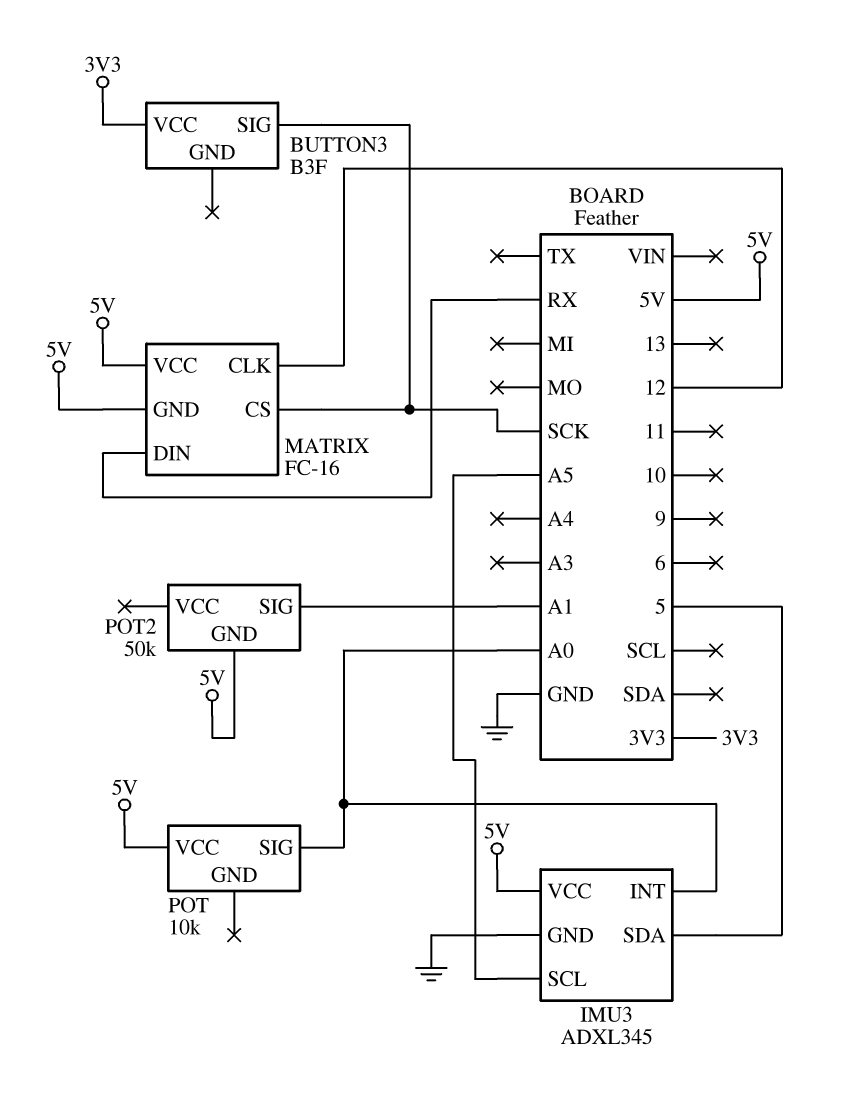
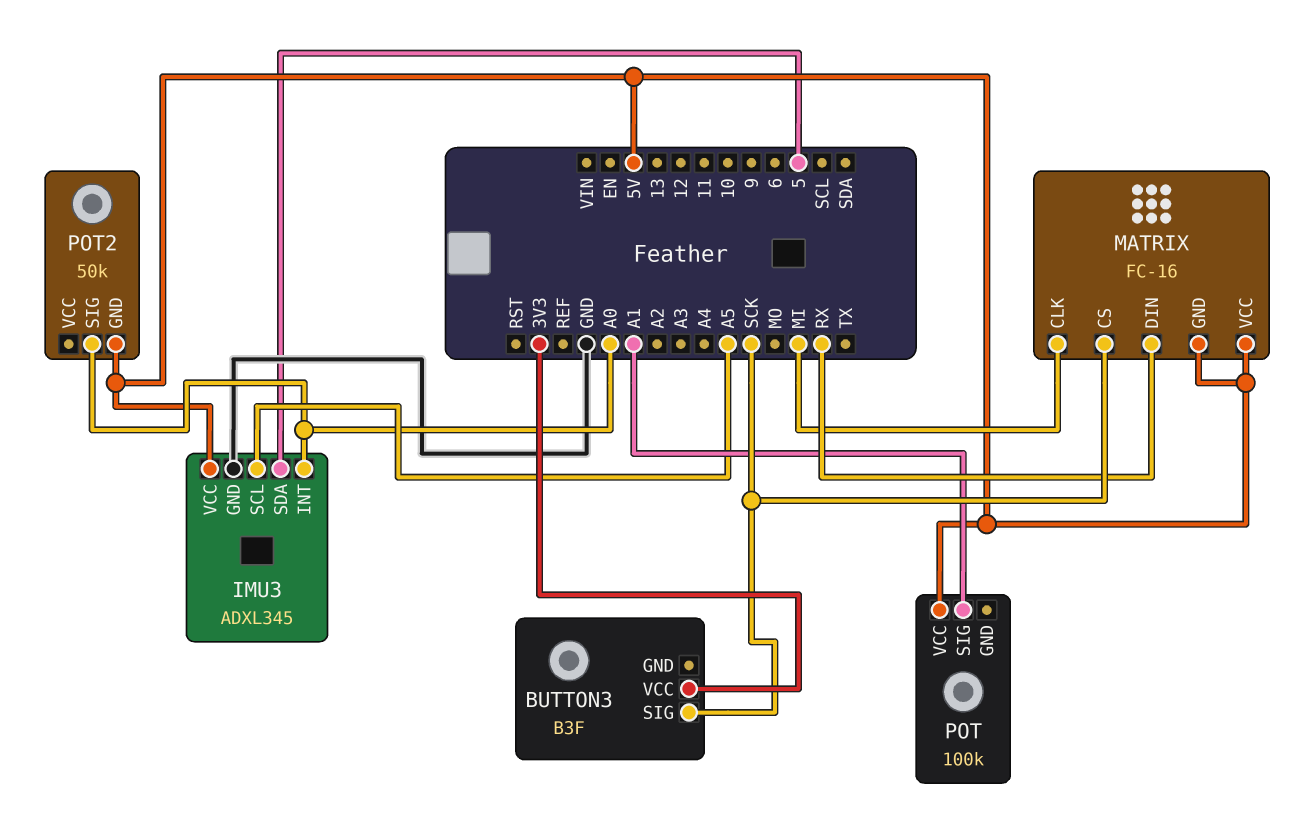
MATRIX pin CLK: 12 -> MI
POT: 10k -> 100k
POT pin SIG: A0 -> A1
POT2 pin SIG: A1 -> A0

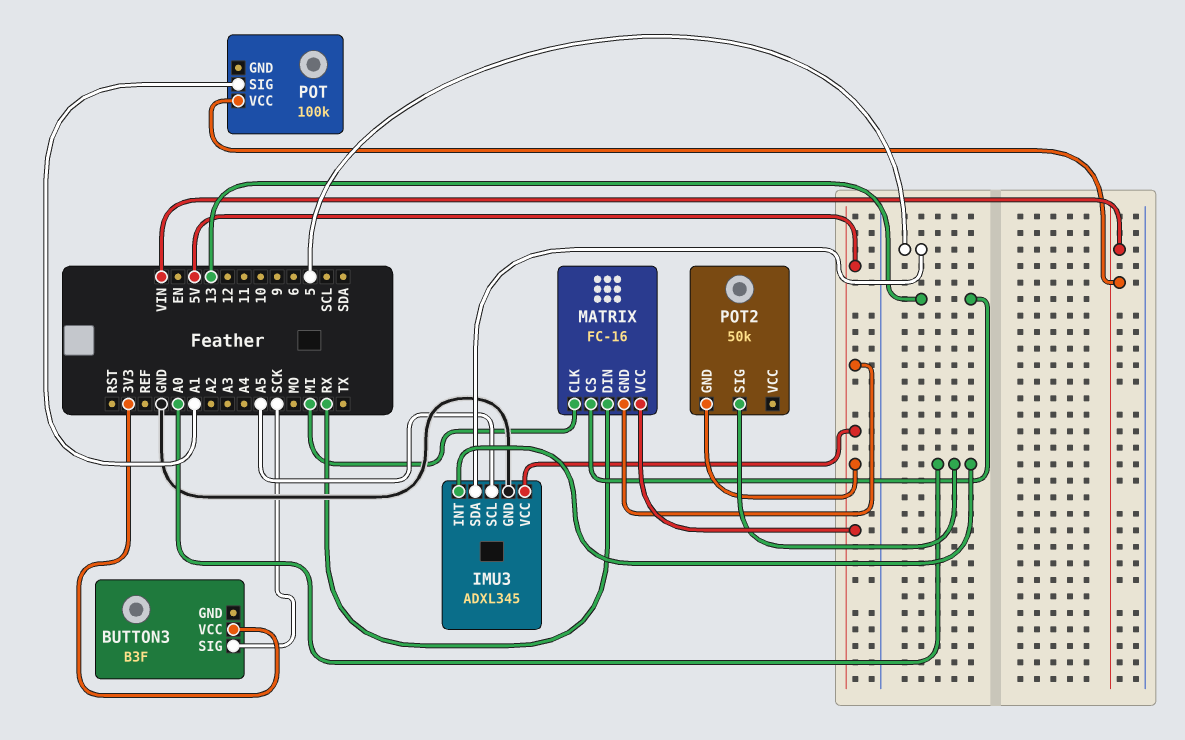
MATRIX pin CS: SCK -> 13
POT pin VCC: 5V -> VIN

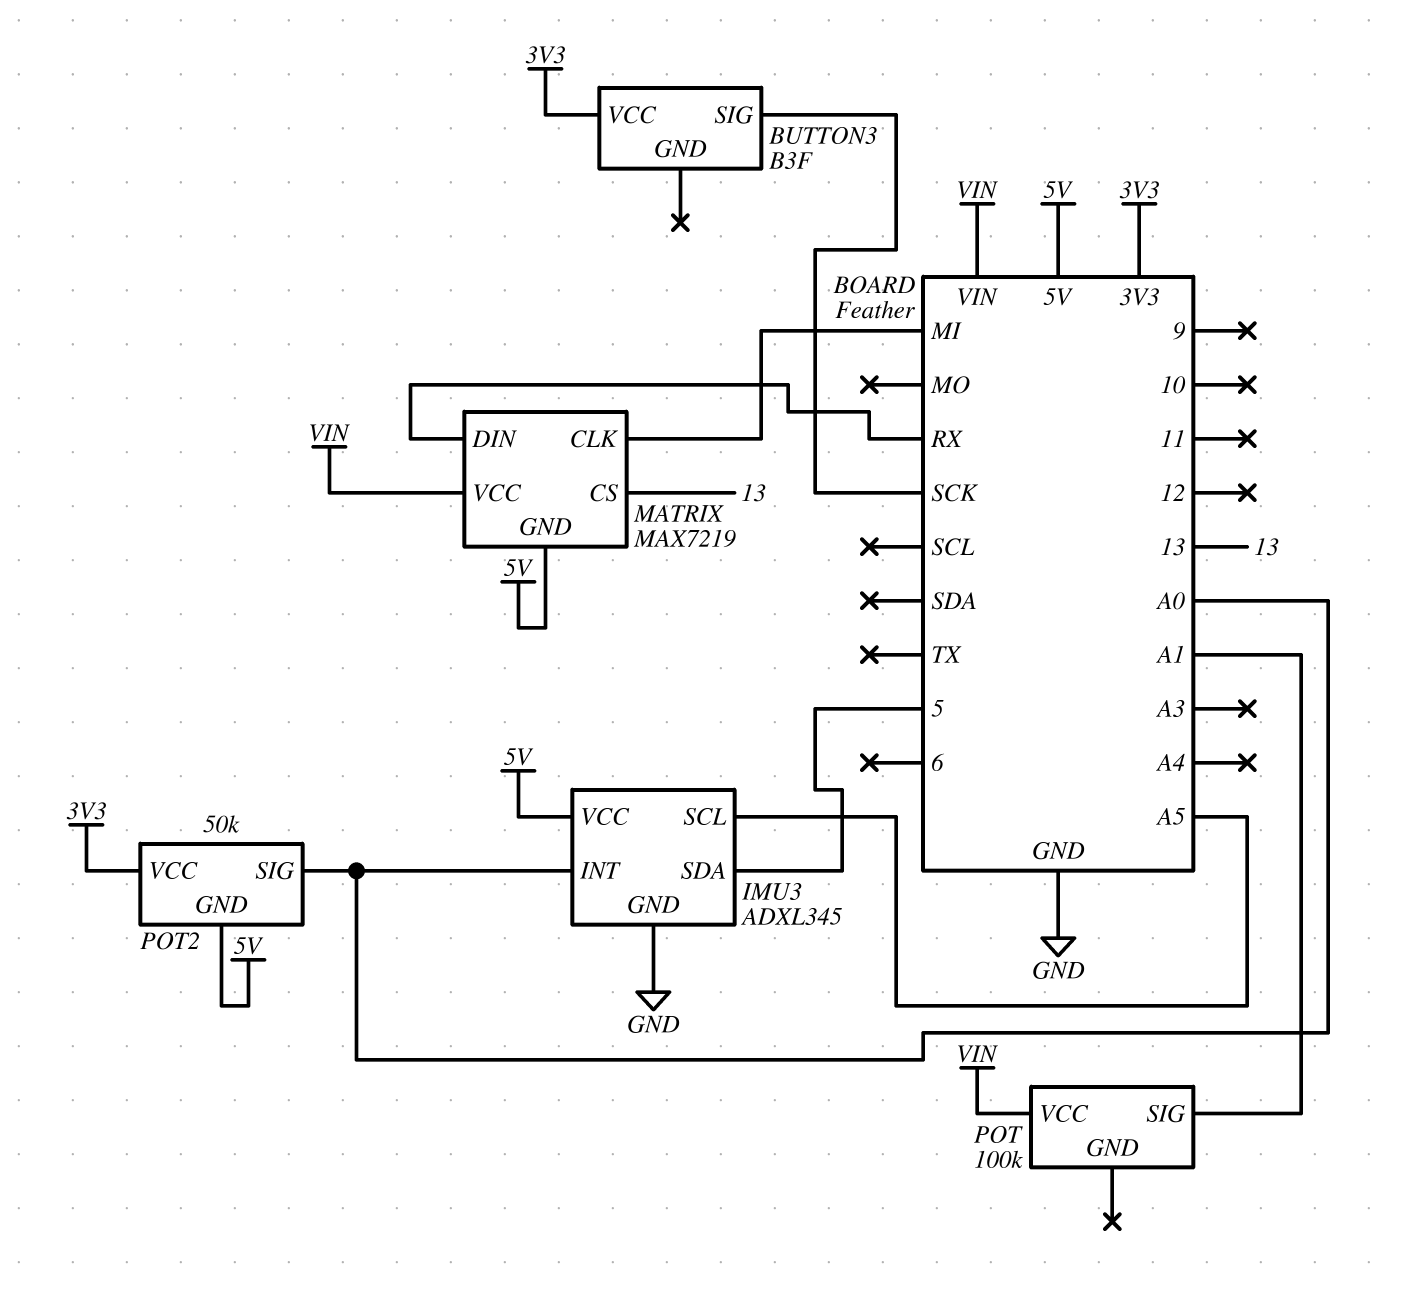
MATRIX: FC-16 -> MAX7219
MATRIX pin VCC: 5V -> VIN
POT2 pin VCC: none -> 3V3

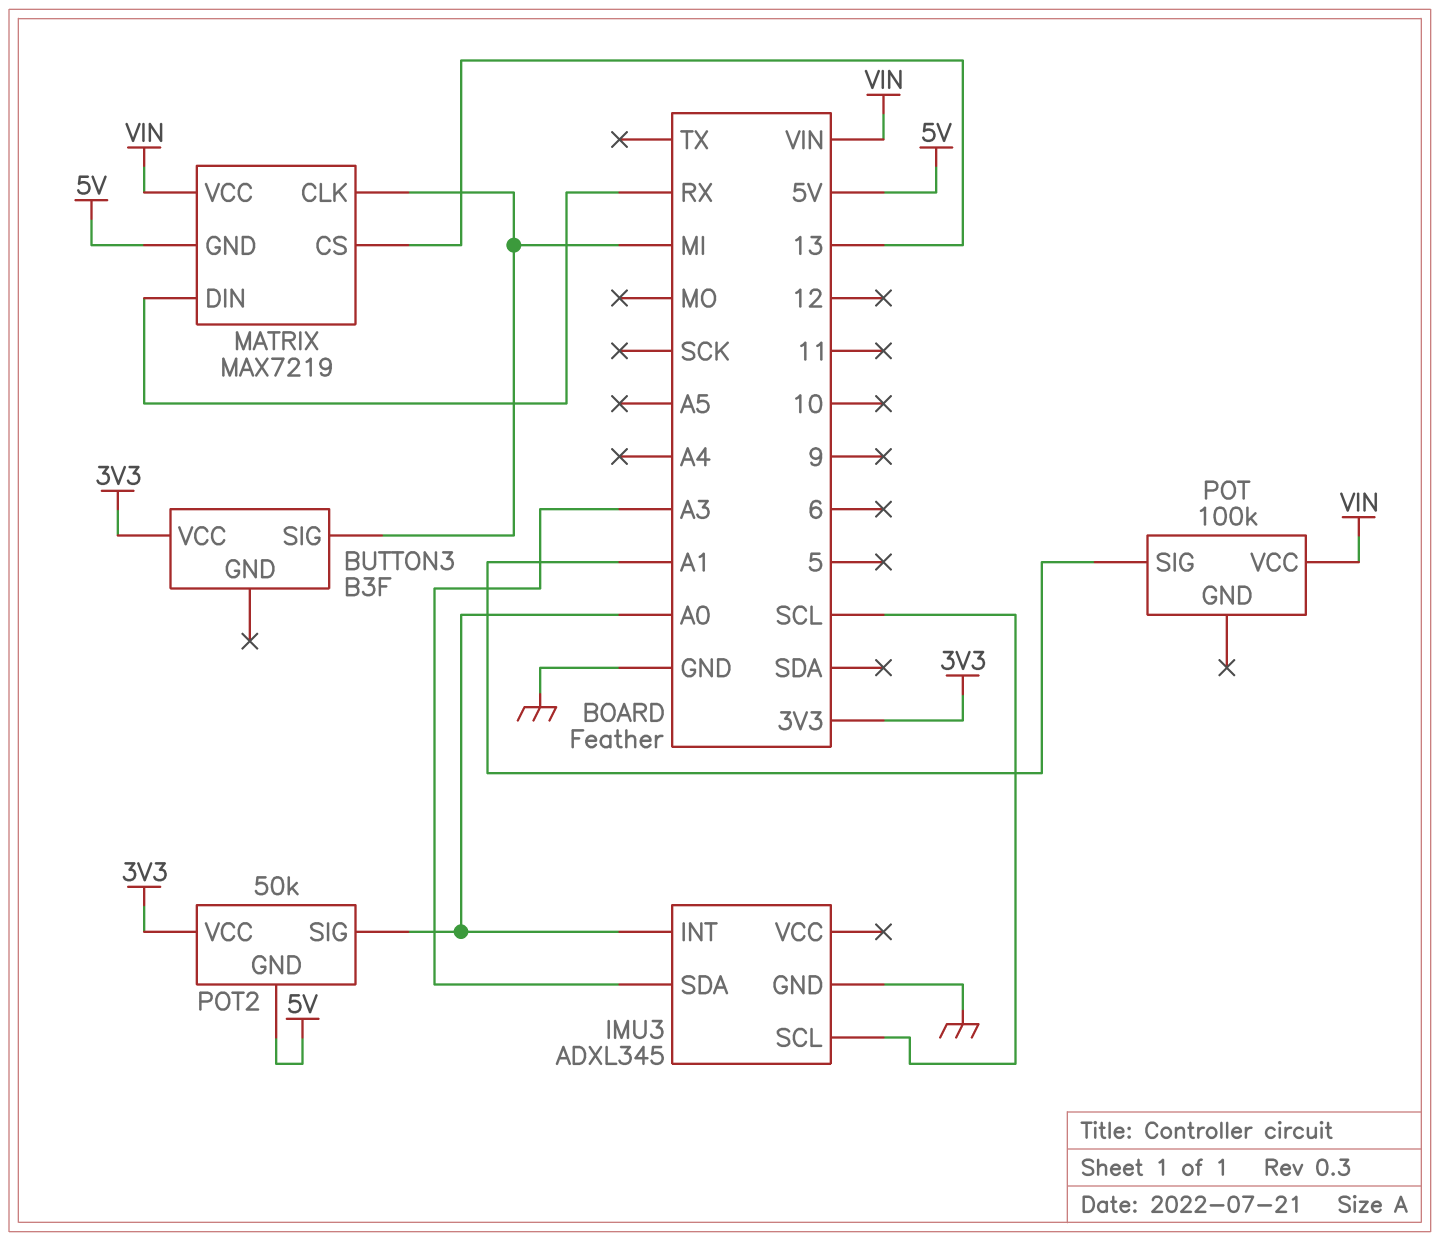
BUTTON3 pin SIG: SCK -> MI
IMU3 pin SCL: A5 -> SCL
IMU3 pin SDA: 5 -> A3
IMU3 pin VCC: 5V -> none

